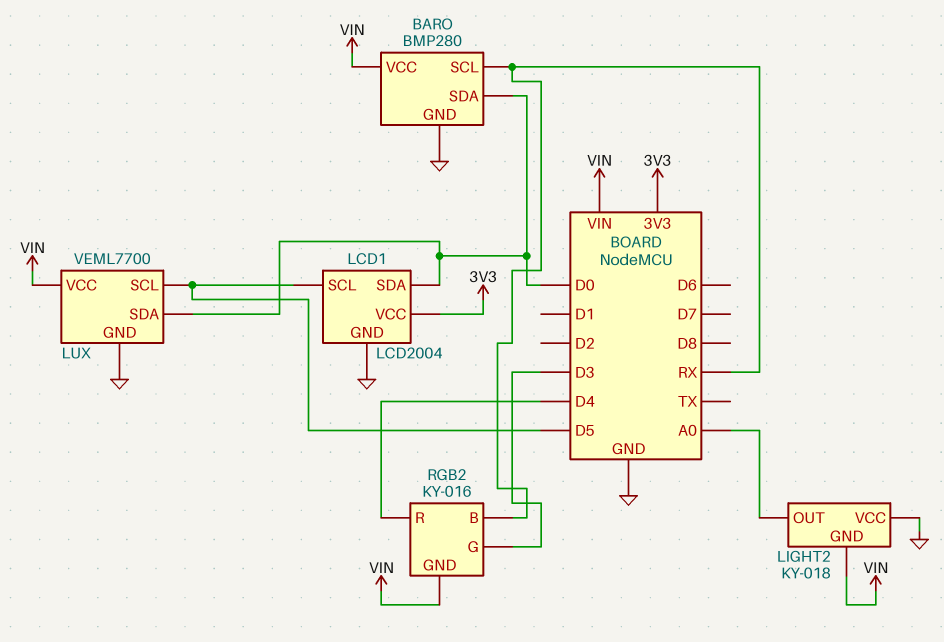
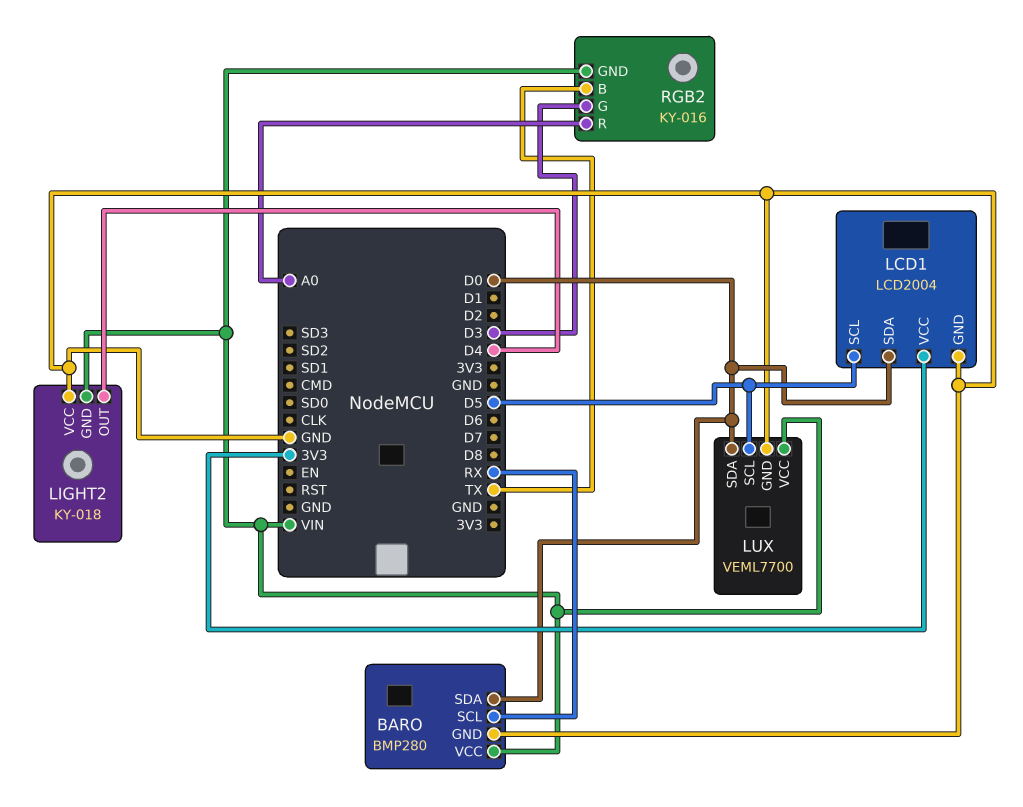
LIGHT2 pin OUT: A0 -> D4
RGB2 pin B: RX -> TX
RGB2 pin R: D4 -> A0

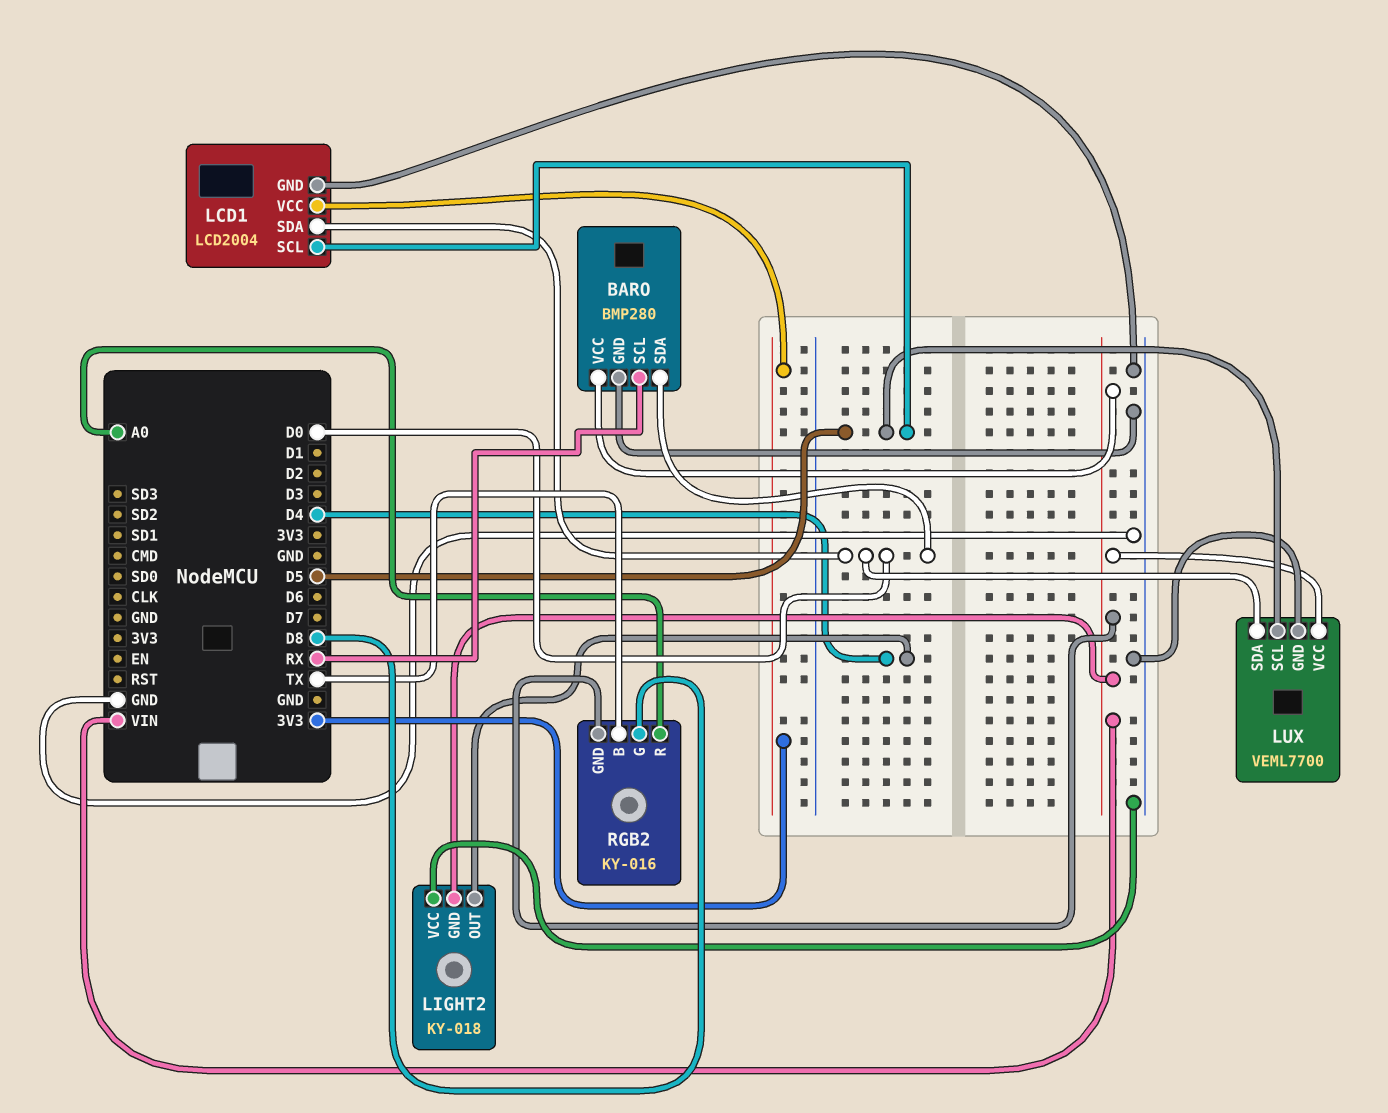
RGB2 pin G: D3 -> D8

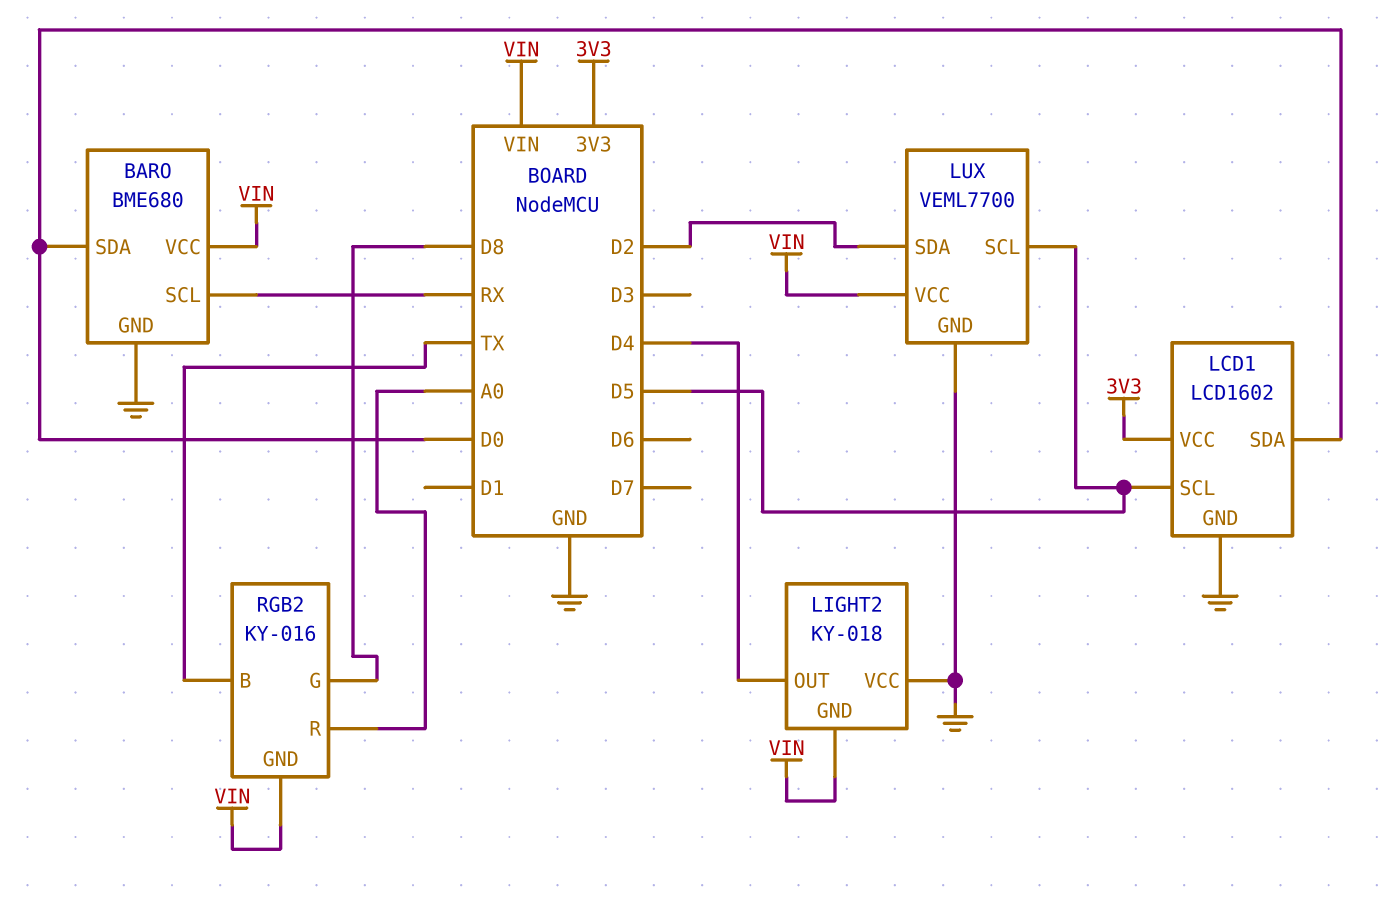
BARO: BMP280 -> BME680
LCD1: LCD2004 -> LCD1602
LUX pin SDA: D0 -> D2

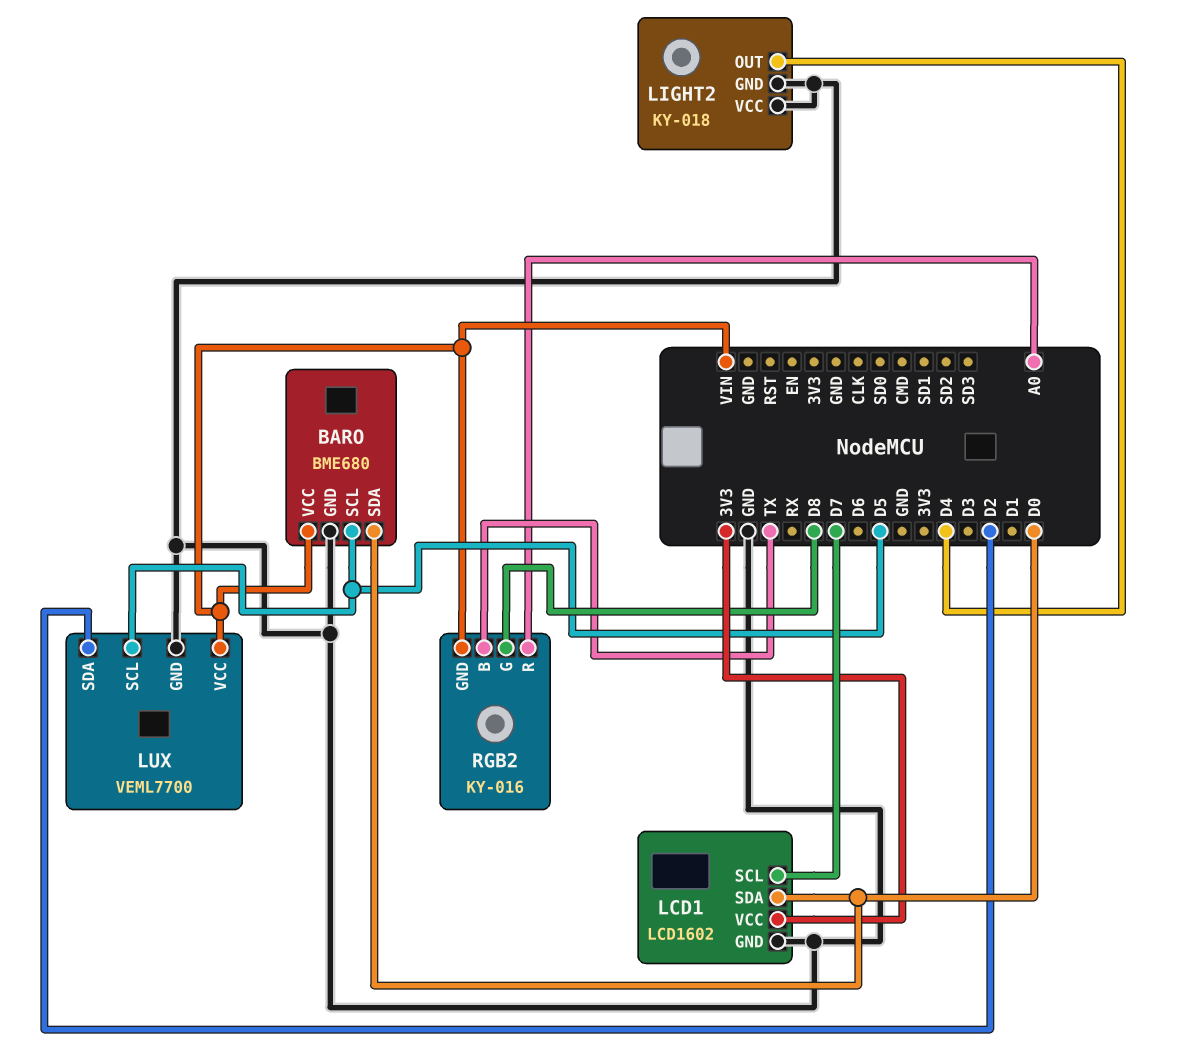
BARO pin SCL: RX -> D5
LCD1 pin SCL: D5 -> D7
LIGHT2 pin GND: VIN -> GND

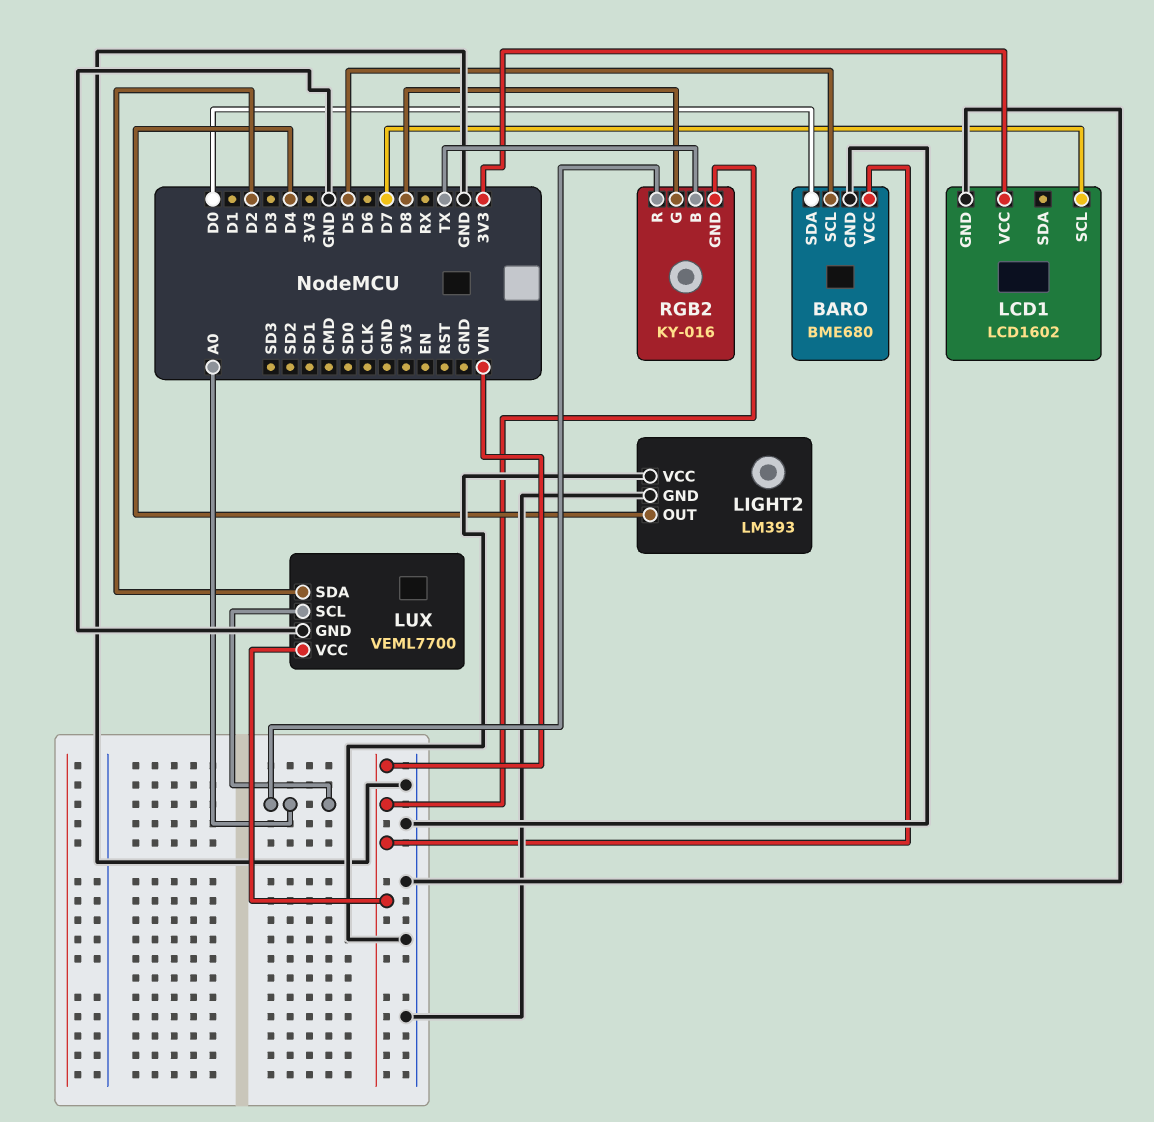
LCD1 pin SDA: D0 -> none
LIGHT2: KY-018 -> LM393
LUX pin SCL: D5 -> A0

